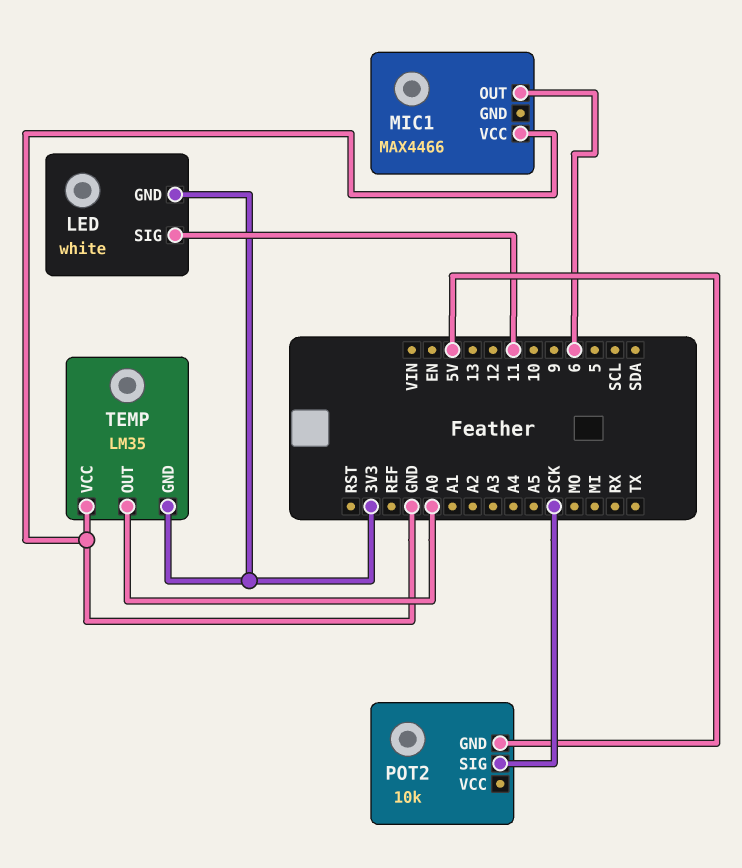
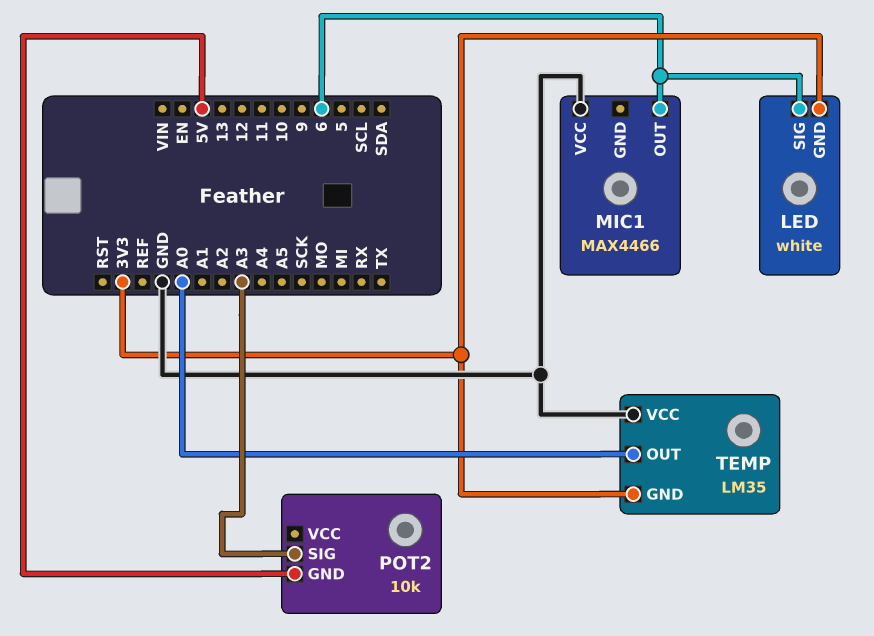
LED pin SIG: 11 -> 6
POT2 pin SIG: SCK -> A3

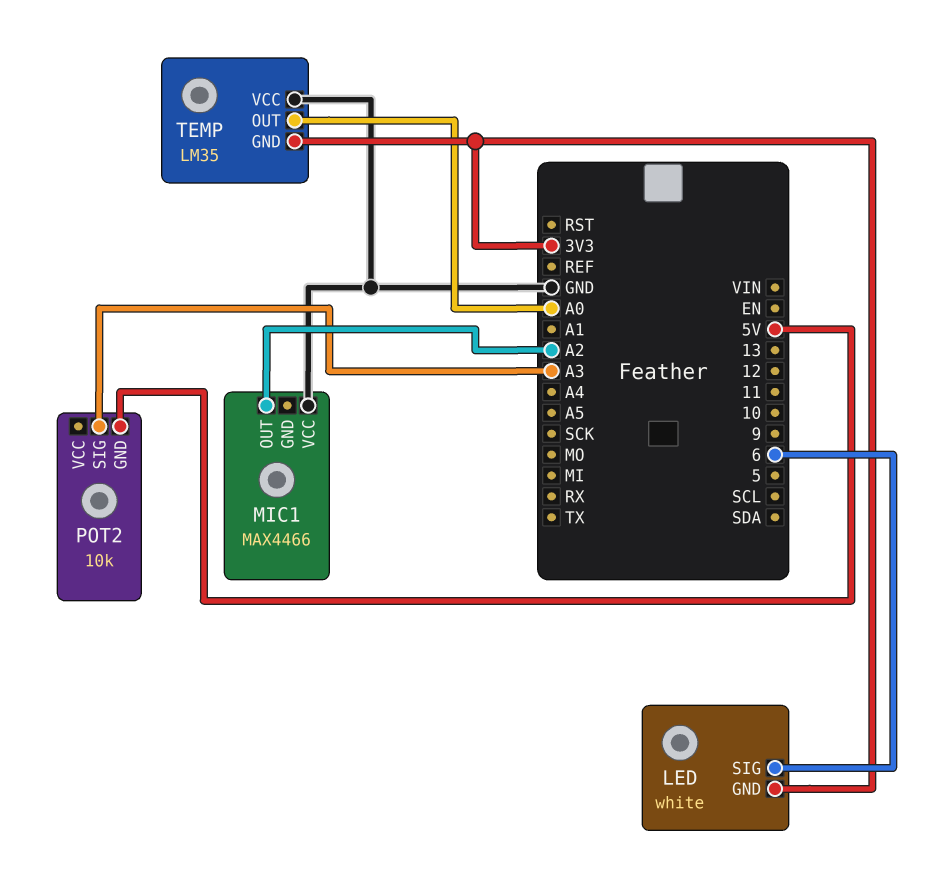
MIC1 pin OUT: 6 -> A2

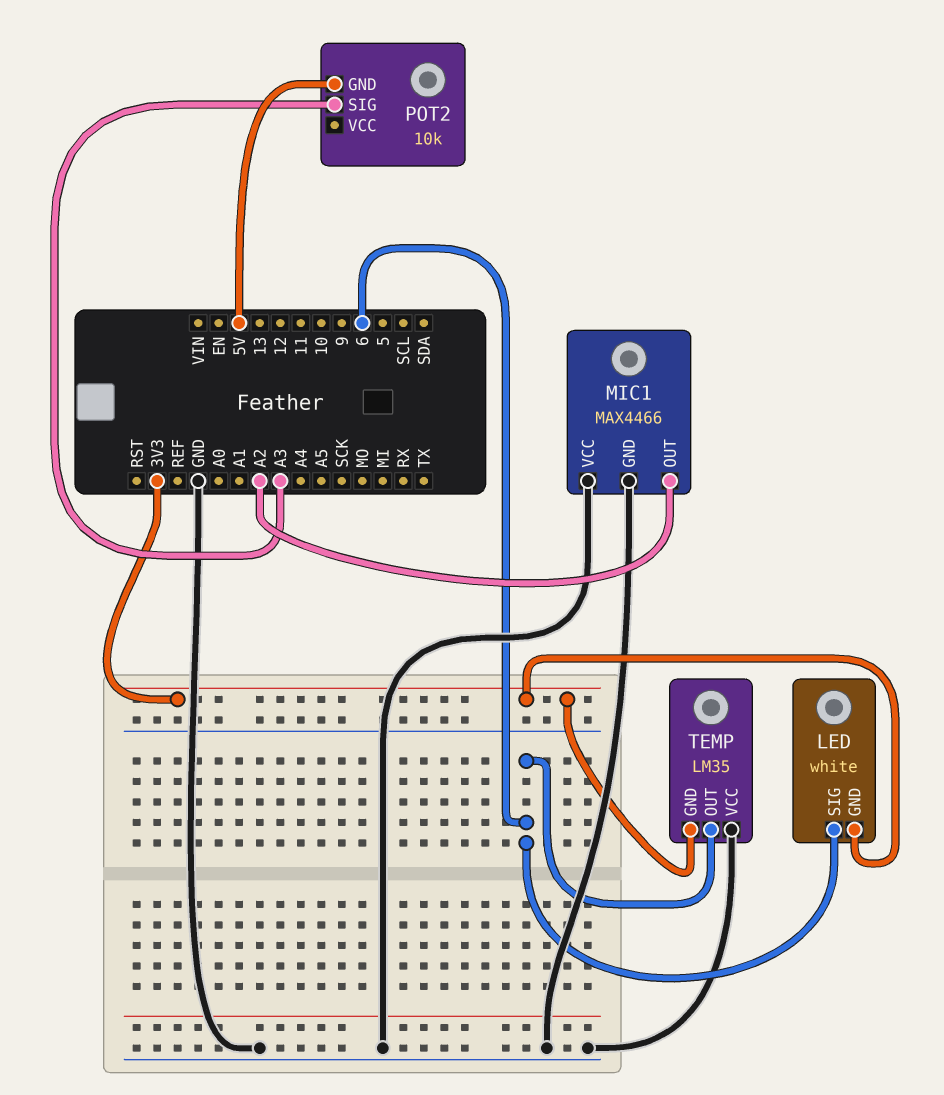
MIC1 pin GND: none -> GND
TEMP pin OUT: A0 -> 6

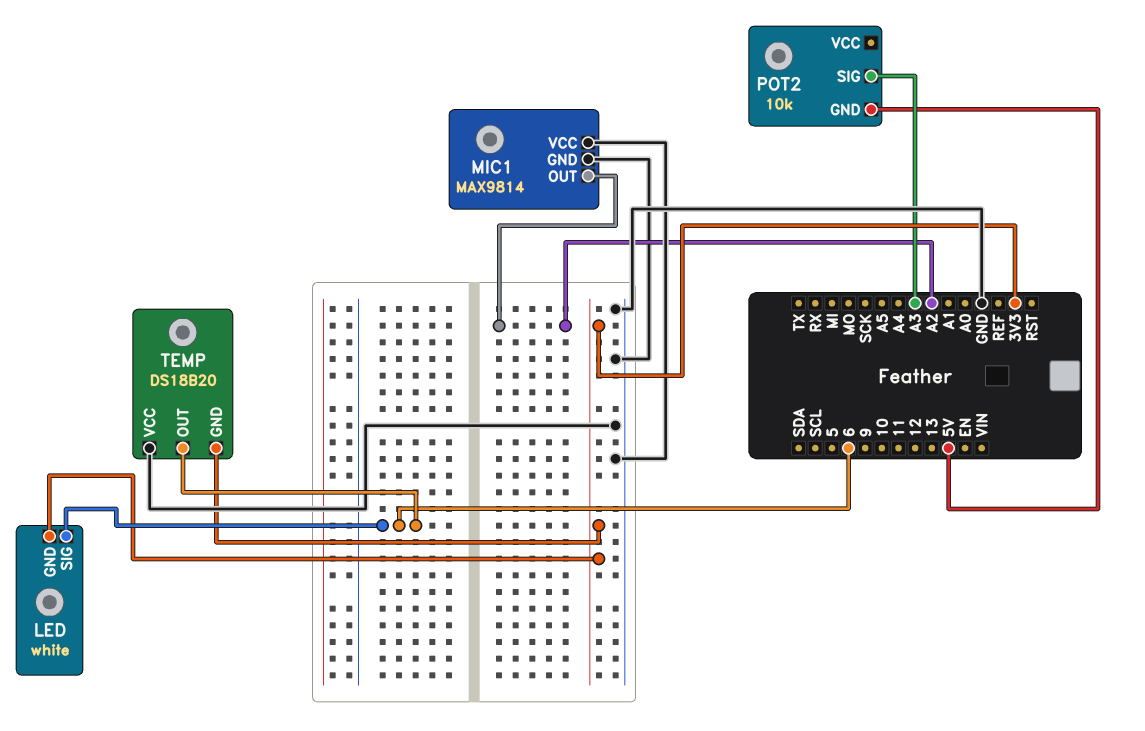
MIC1: MAX4466 -> MAX9814
TEMP: LM35 -> DS18B20

